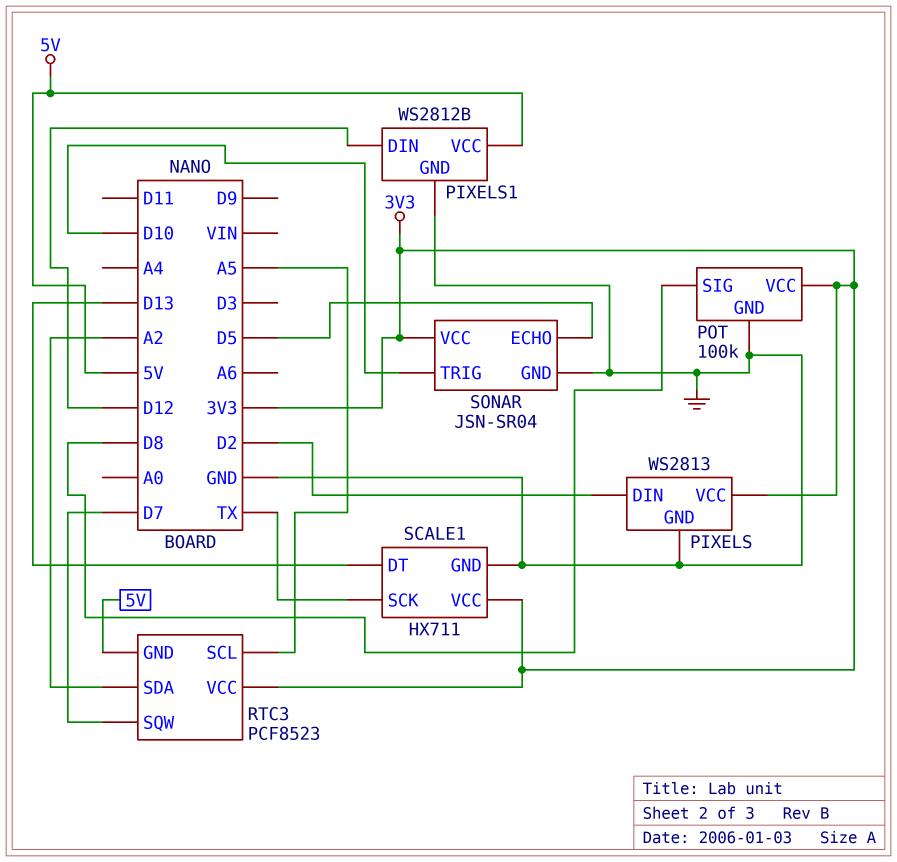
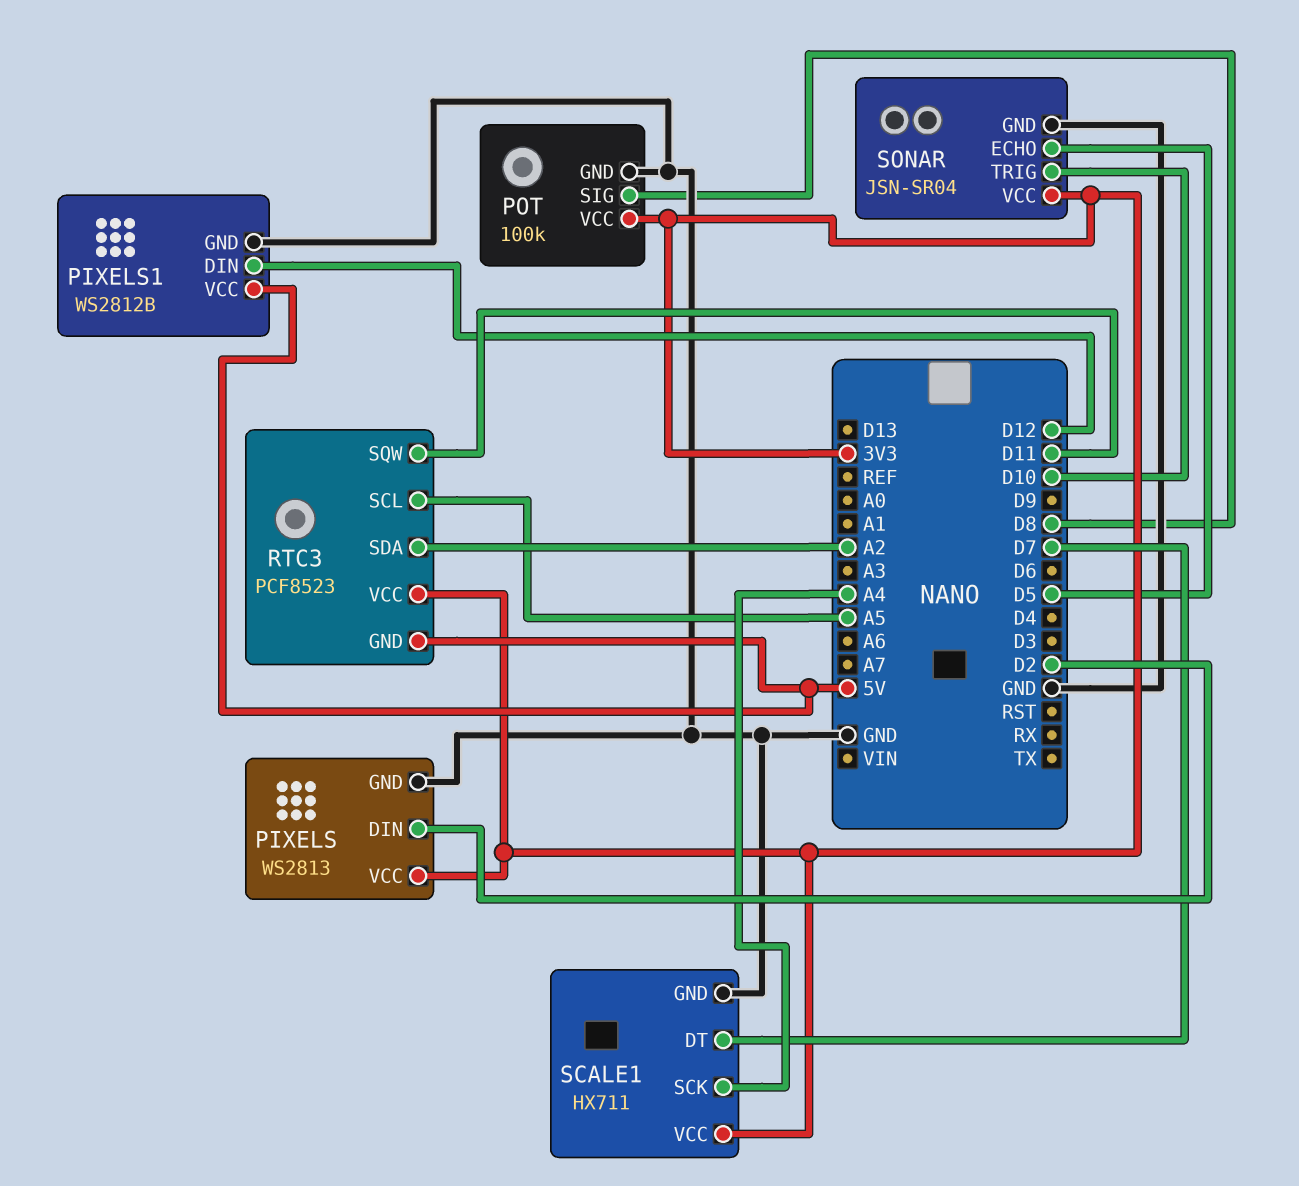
RTC3 pin SQW: D7 -> D11
SCALE1 pin DT: D13 -> D7
SCALE1 pin SCK: TX -> A4

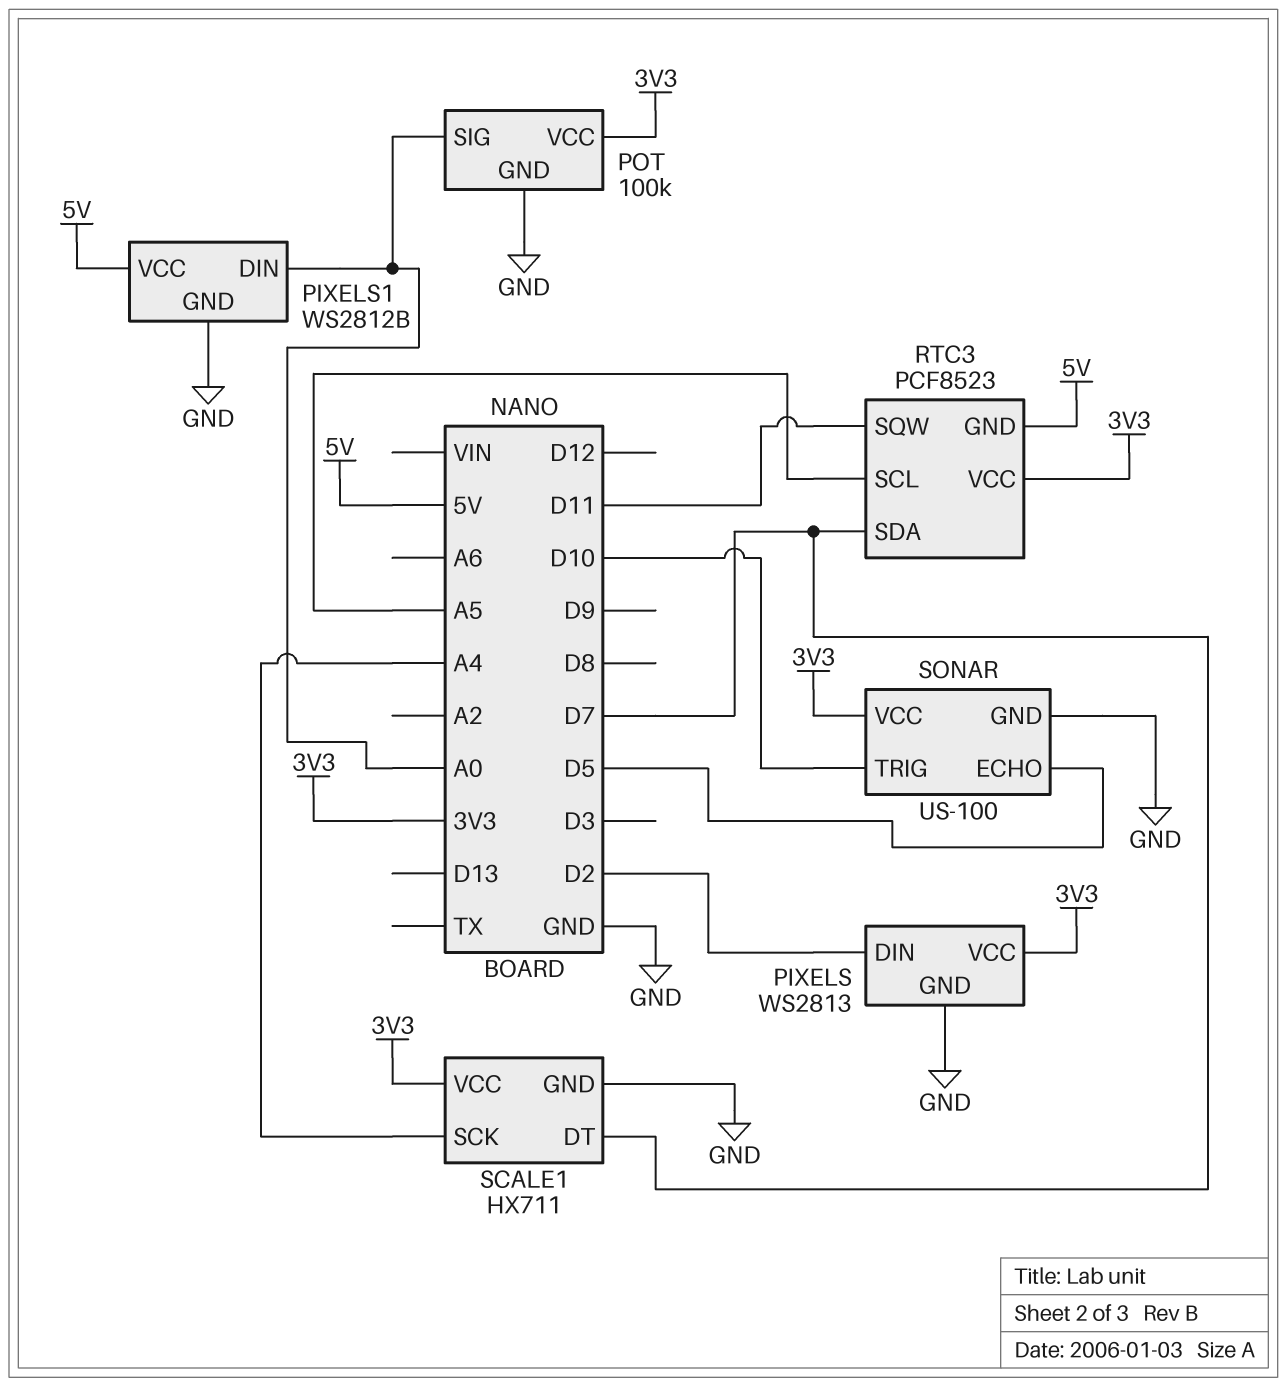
PIXELS1 pin DIN: D12 -> A0
POT pin SIG: D8 -> A0
RTC3 pin SDA: A2 -> D7
SONAR: JSN-SR04 -> US-100

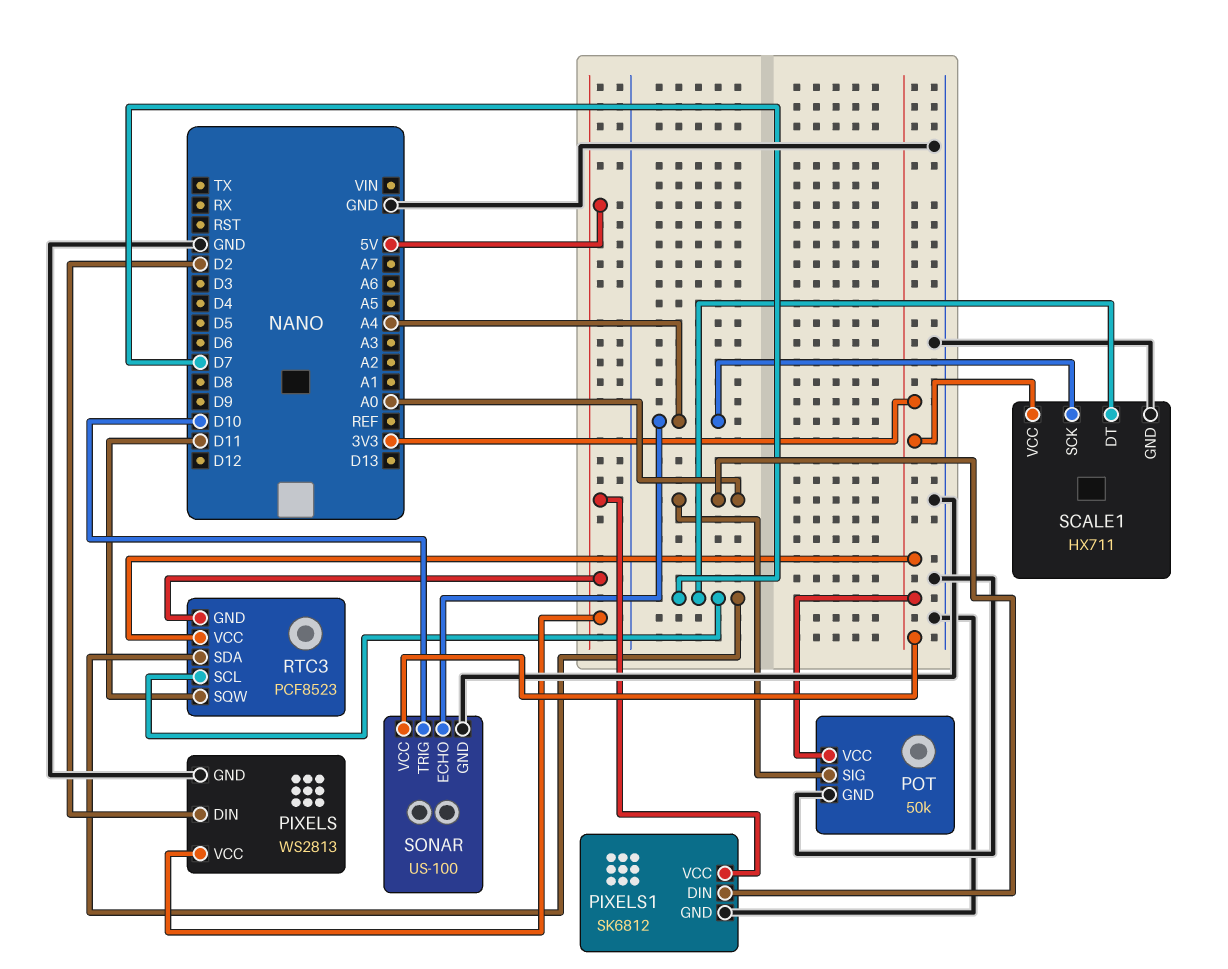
PIXELS pin VCC: 3V3 -> 5V
PIXELS1: WS2812B -> SK6812
POT: 100k -> 50k
RTC3 pin SCL: A5 -> D7
SONAR pin ECHO: D5 -> A4

